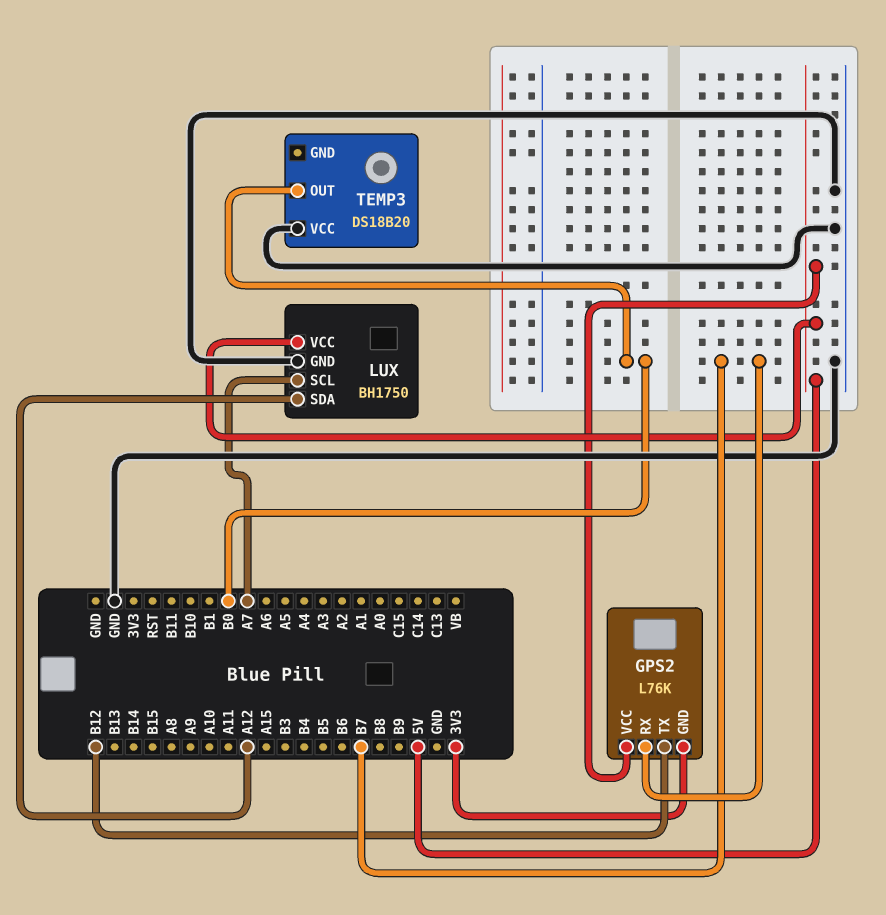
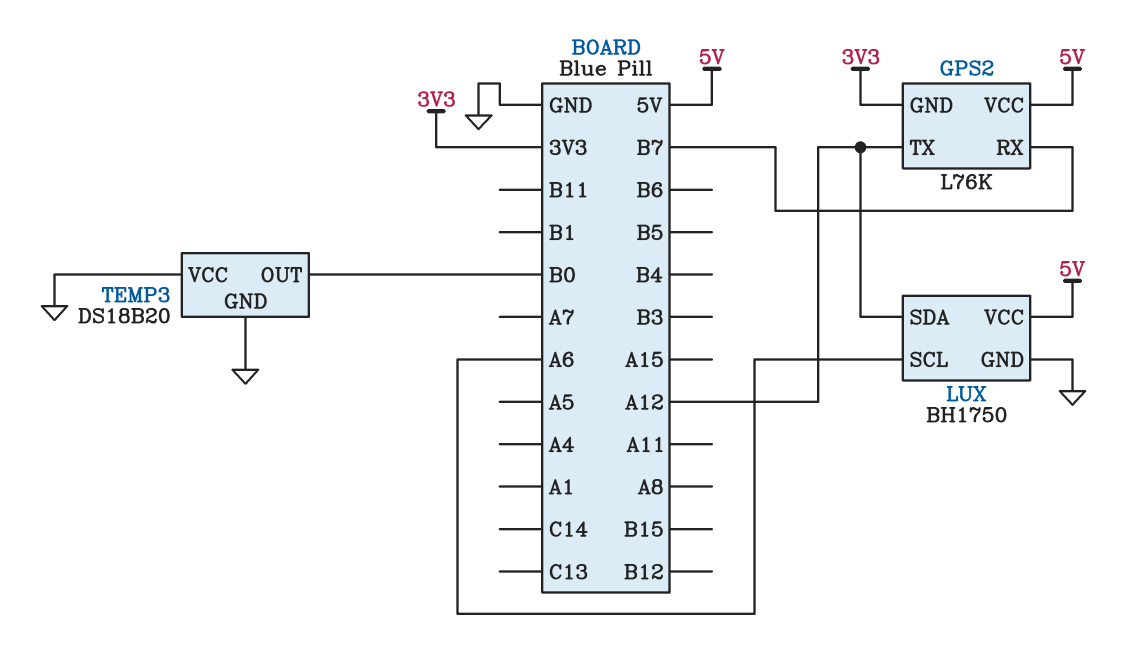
GPS2 pin TX: B12 -> A12
LUX pin SCL: A7 -> A6
TEMP3 pin GND: none -> GND

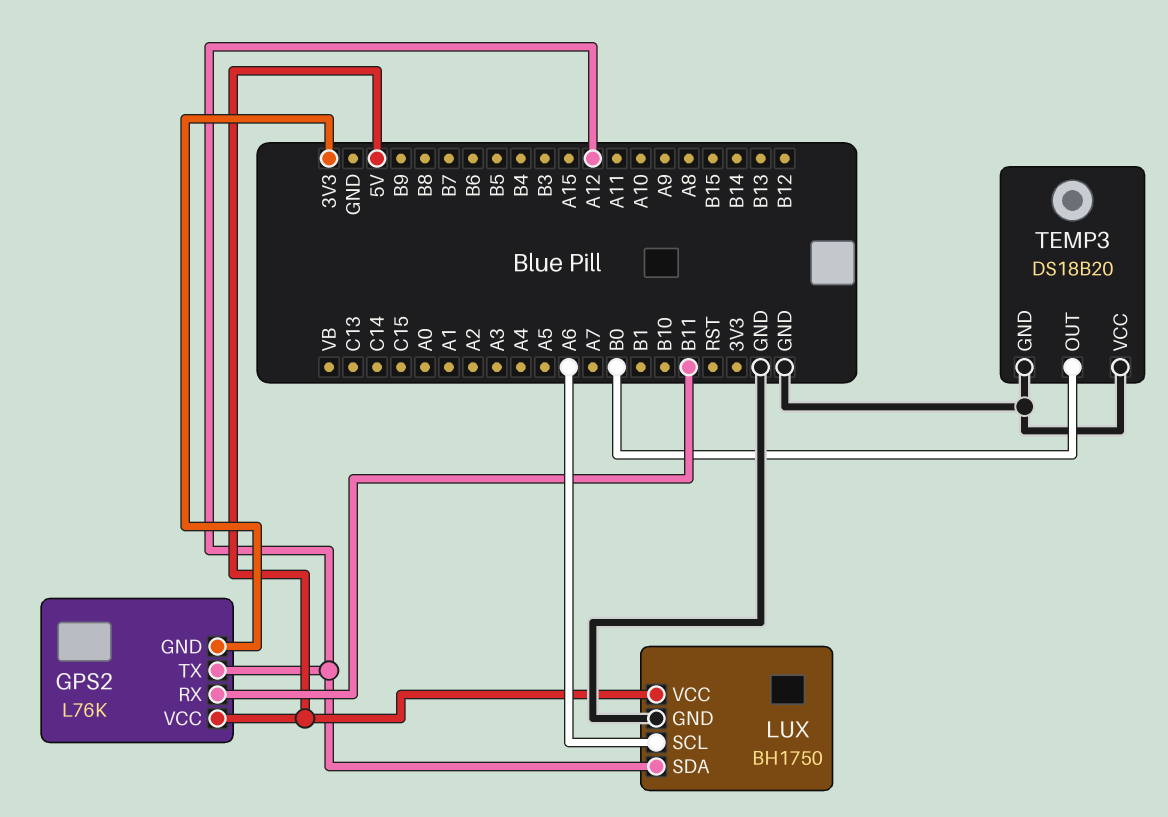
GPS2 pin RX: B7 -> B11

